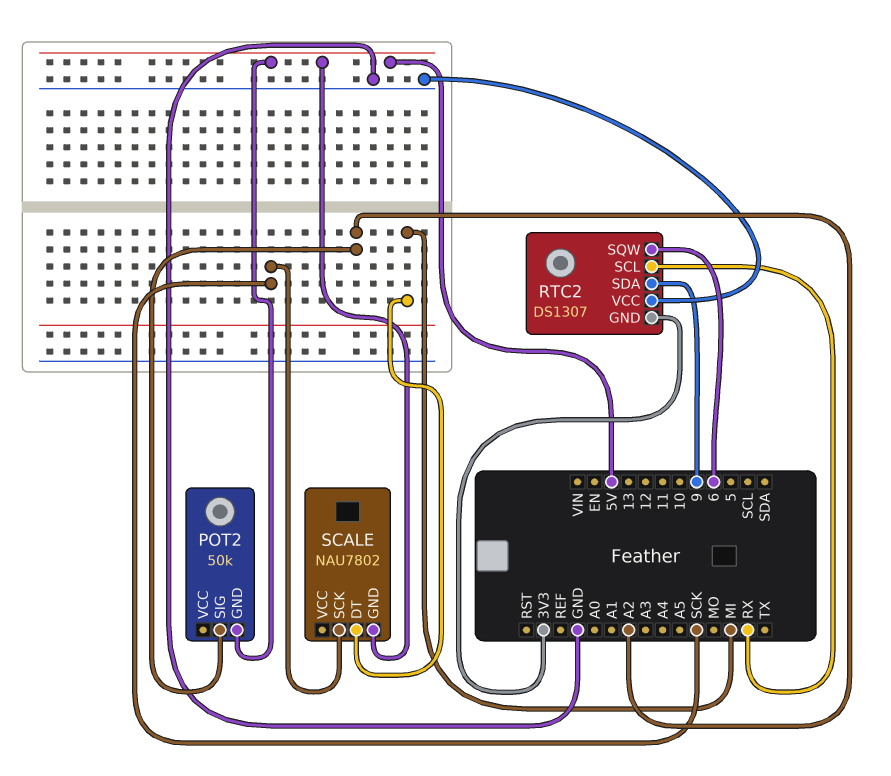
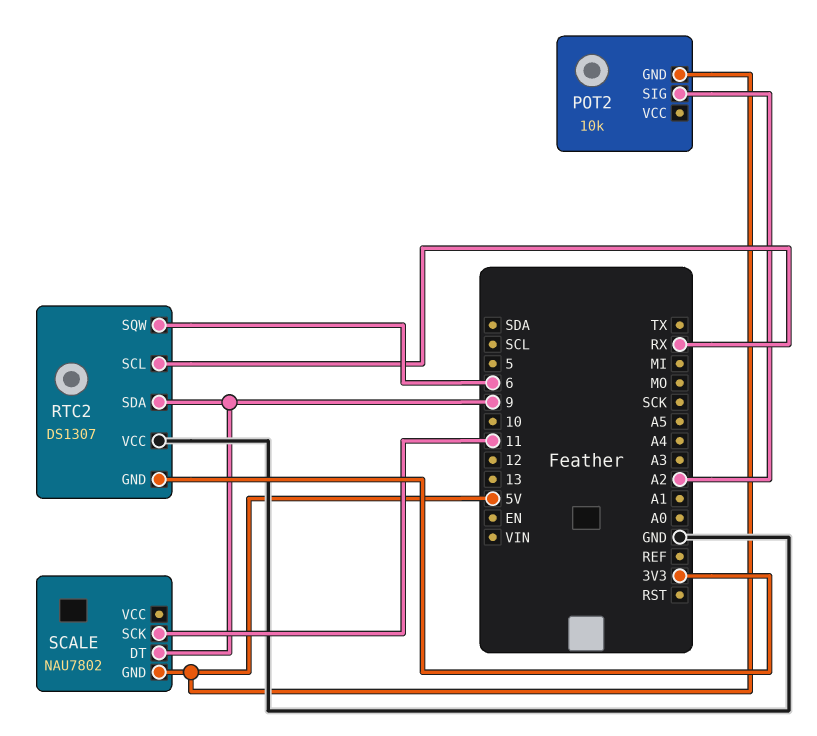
POT2: 50k -> 10k
SCALE pin DT: MI -> 9
SCALE pin SCK: SCK -> 11

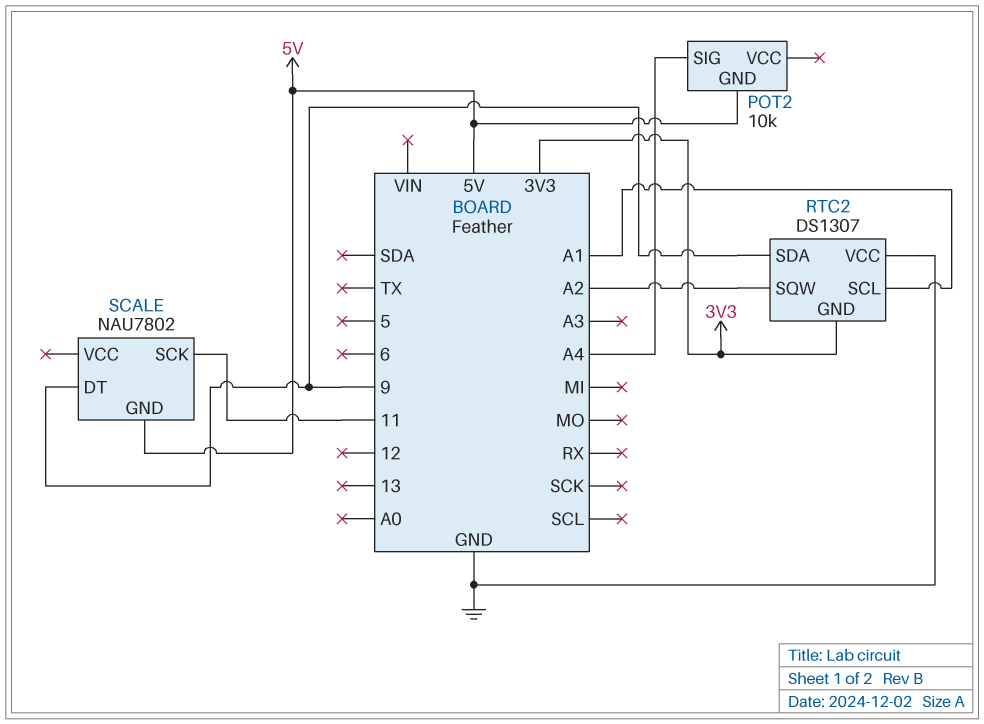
POT2 pin SIG: A2 -> A4
RTC2 pin SCL: RX -> A1
RTC2 pin SQW: 6 -> A2

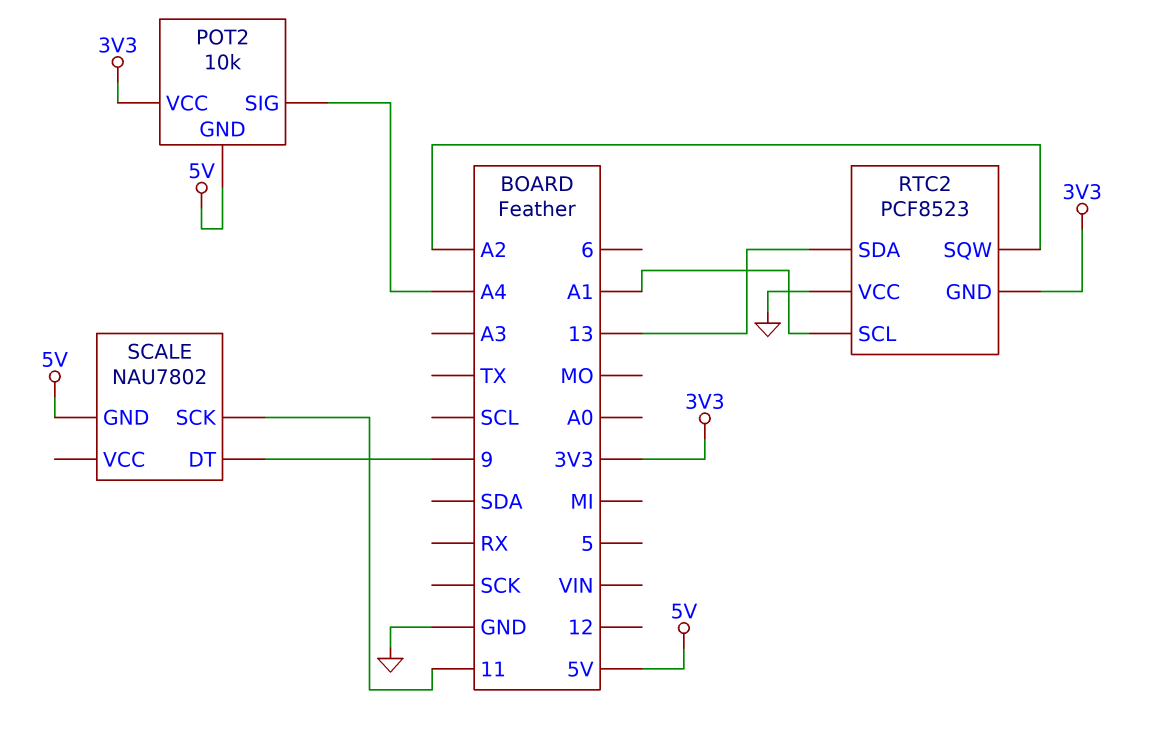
POT2 pin VCC: none -> 3V3
RTC2: DS1307 -> PCF8523
RTC2 pin SDA: 9 -> 13

